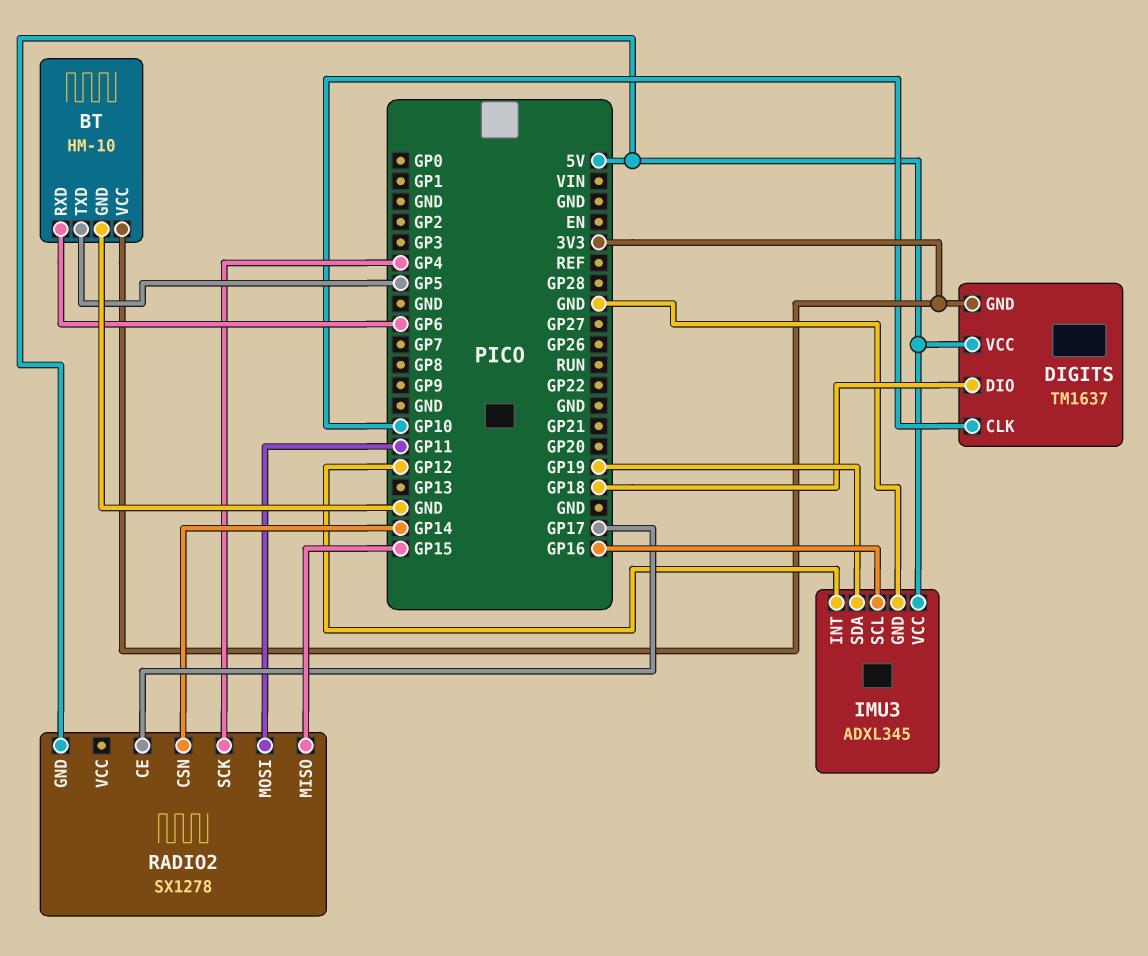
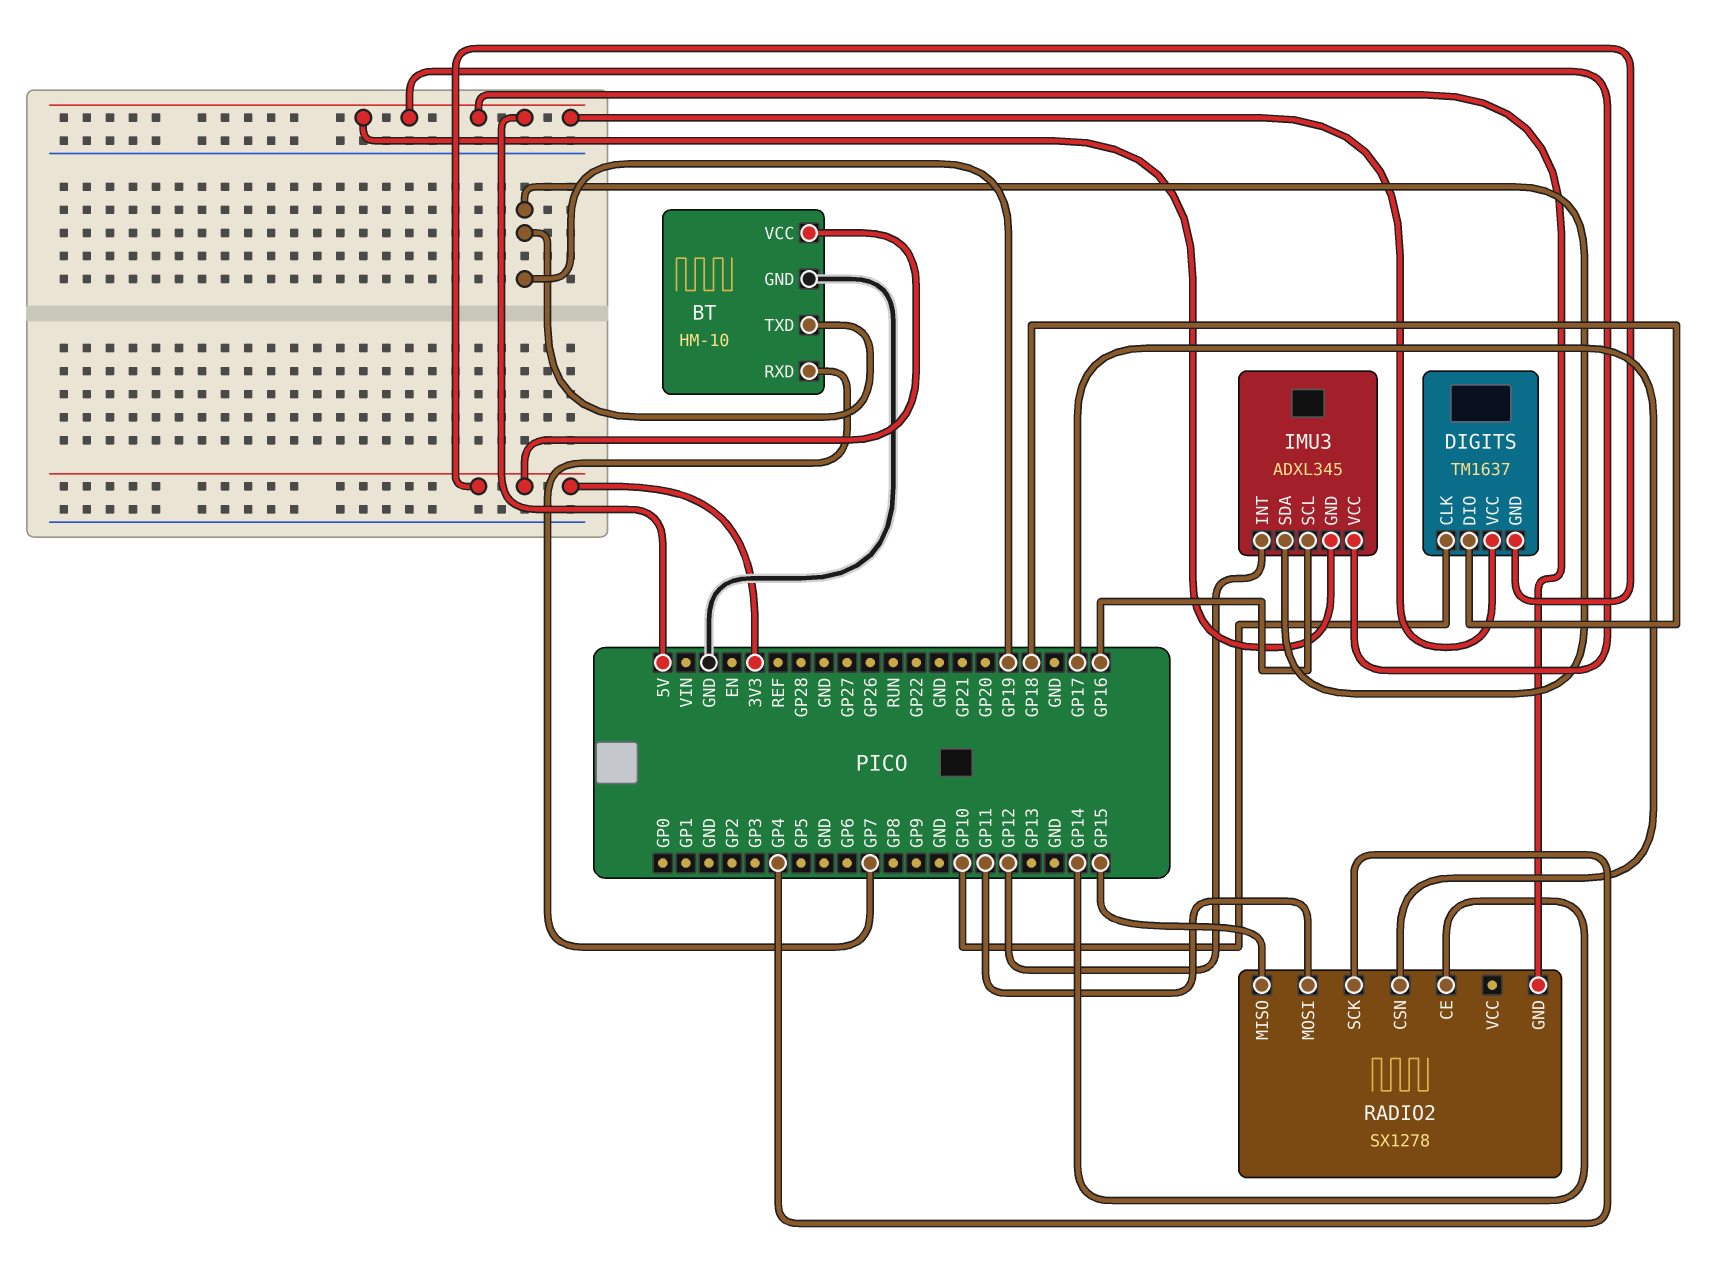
BT pin RXD: GP6 -> GP7
BT pin TXD: GP5 -> GP19
IMU3 pin GND: GND -> 5V
RADIO2 pin CE: GP17 -> GP14
RADIO2 pin CSN: GP14 -> GP17

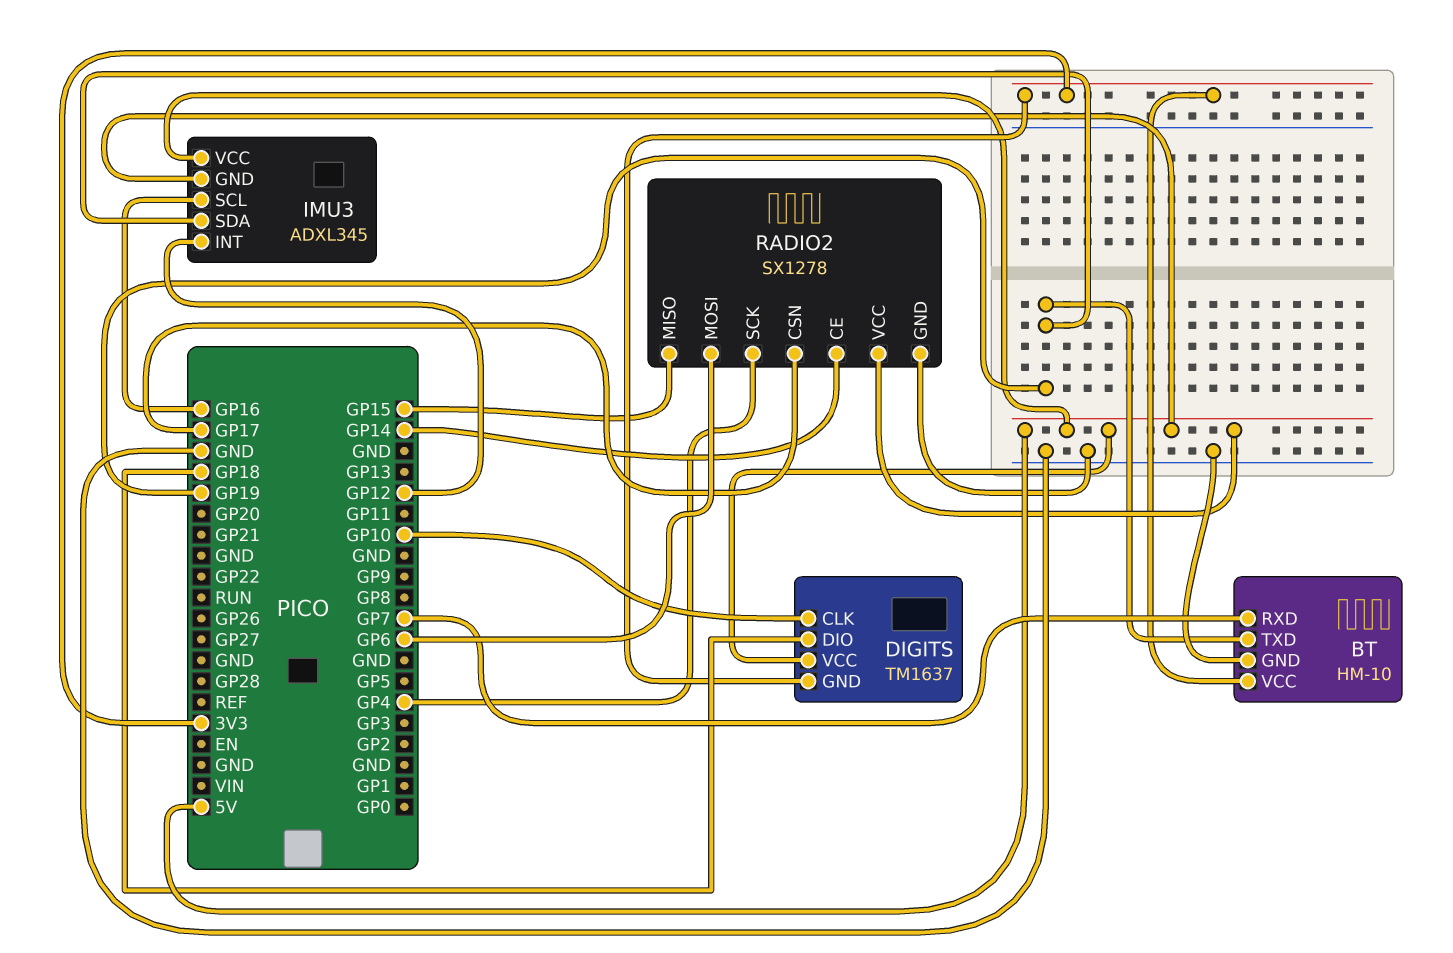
RADIO2 pin GND: 5V -> GND
RADIO2 pin MOSI: GP11 -> GP6
RADIO2 pin VCC: none -> 5V

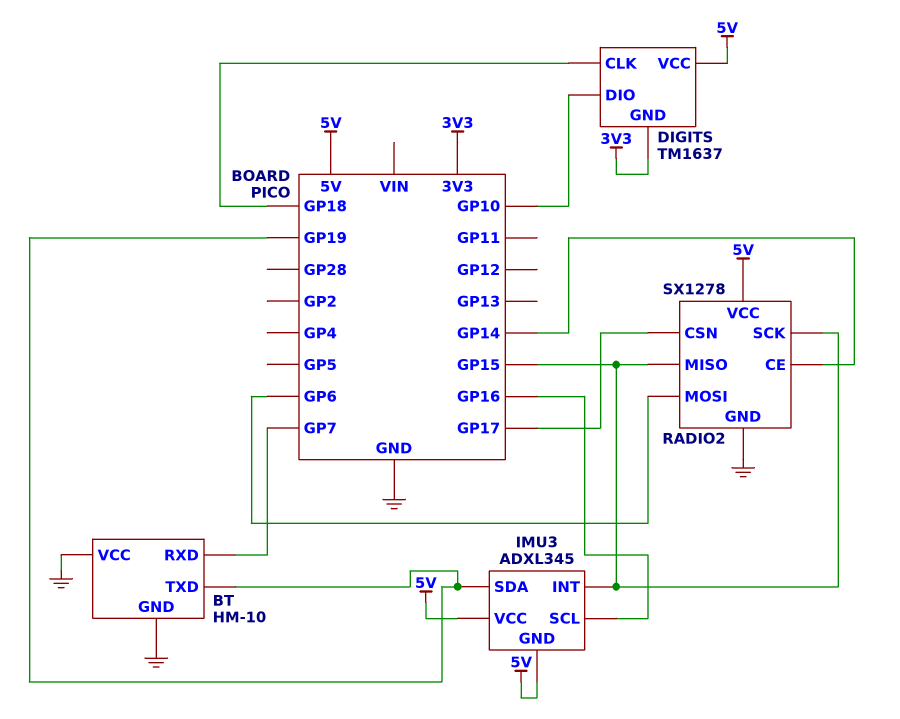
BT pin VCC: 3V3 -> GND
DIGITS pin CLK: GP10 -> GP18
DIGITS pin DIO: GP18 -> GP10
IMU3 pin INT: GP12 -> GP15
RADIO2 pin SCK: GP4 -> GP15

